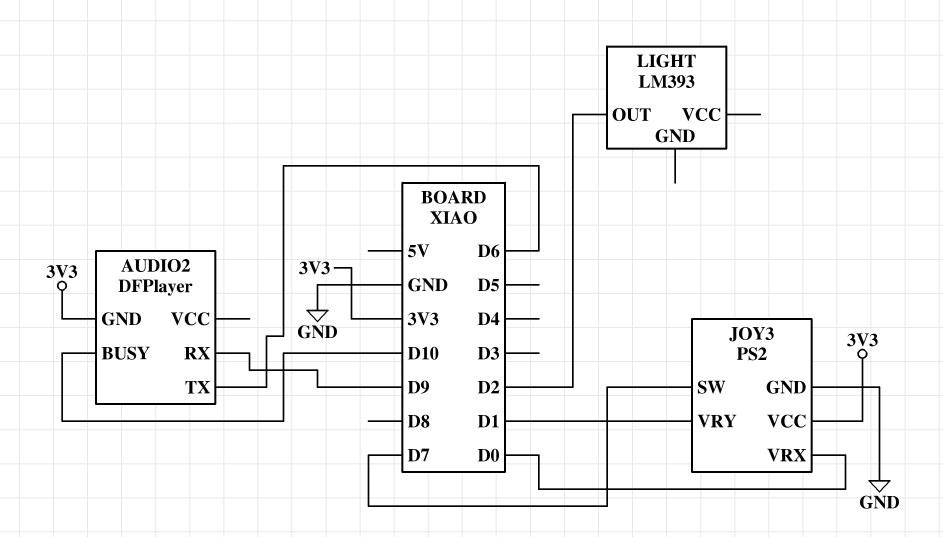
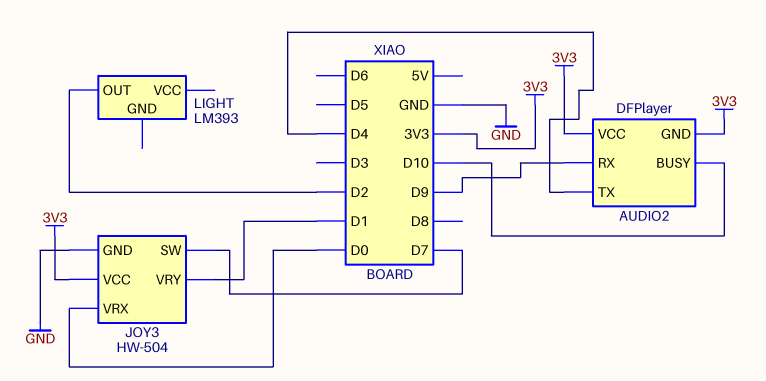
AUDIO2 pin TX: D6 -> D4
AUDIO2 pin VCC: none -> 3V3
JOY3: PS2 -> HW-504

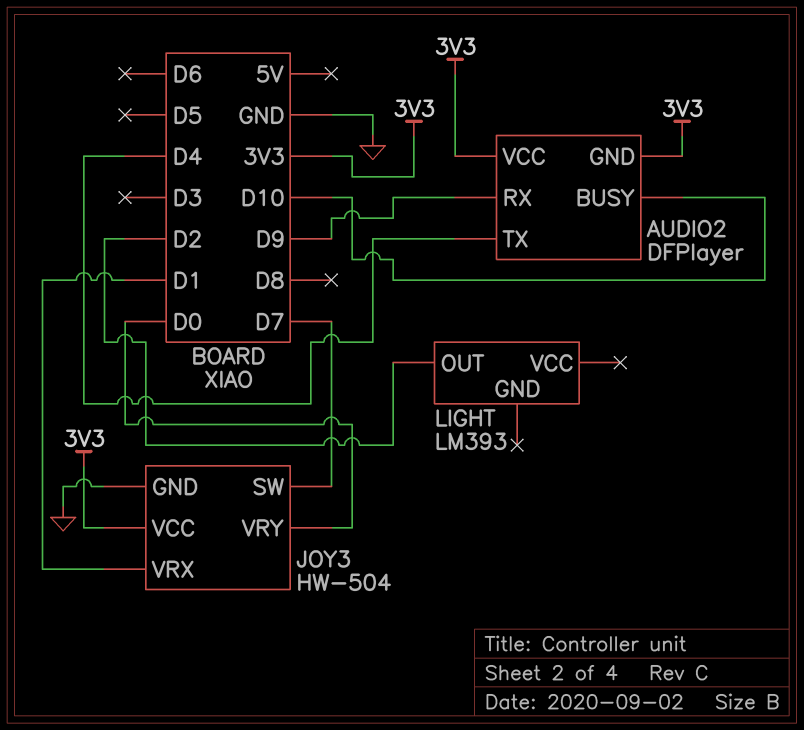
JOY3 pin VRX: D0 -> D1
JOY3 pin VRY: D1 -> D0

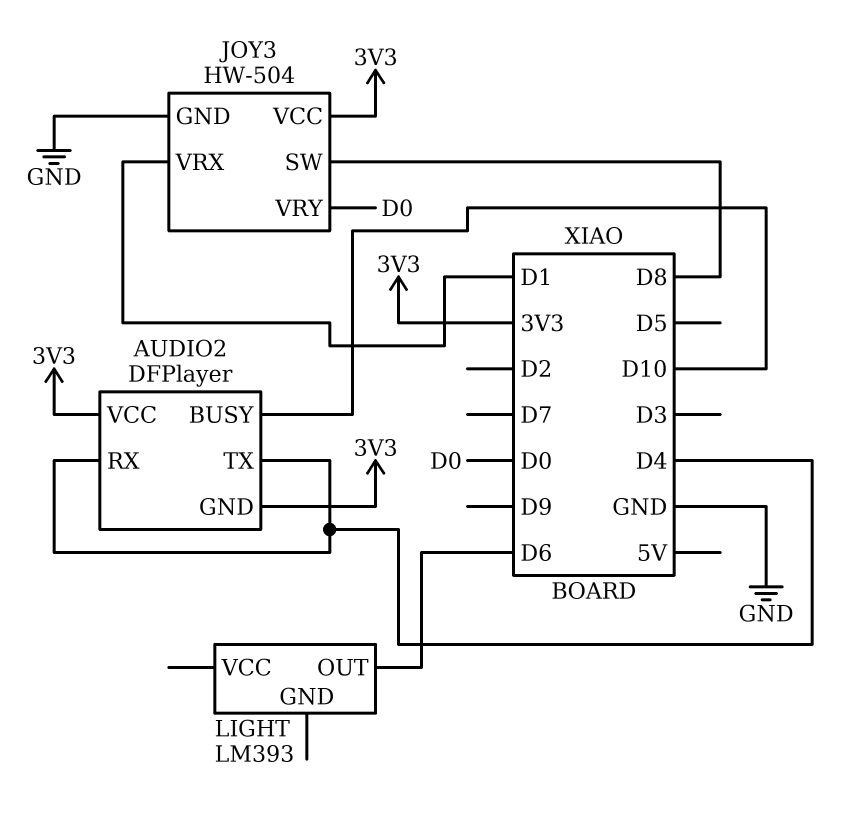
AUDIO2 pin RX: D9 -> D4
JOY3 pin SW: D7 -> D8
LIGHT pin OUT: D2 -> D6

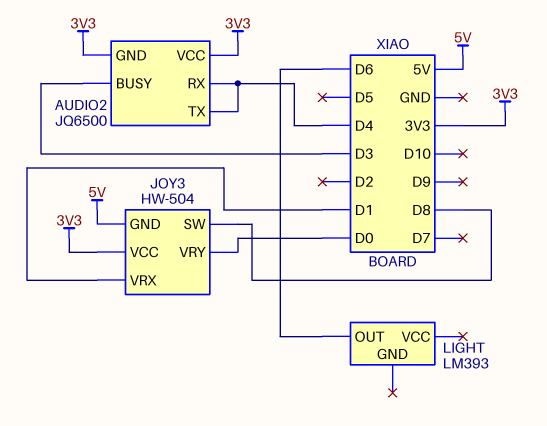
AUDIO2: DFPlayer -> JQ6500
AUDIO2 pin BUSY: D10 -> D3
JOY3 pin GND: GND -> 5V

